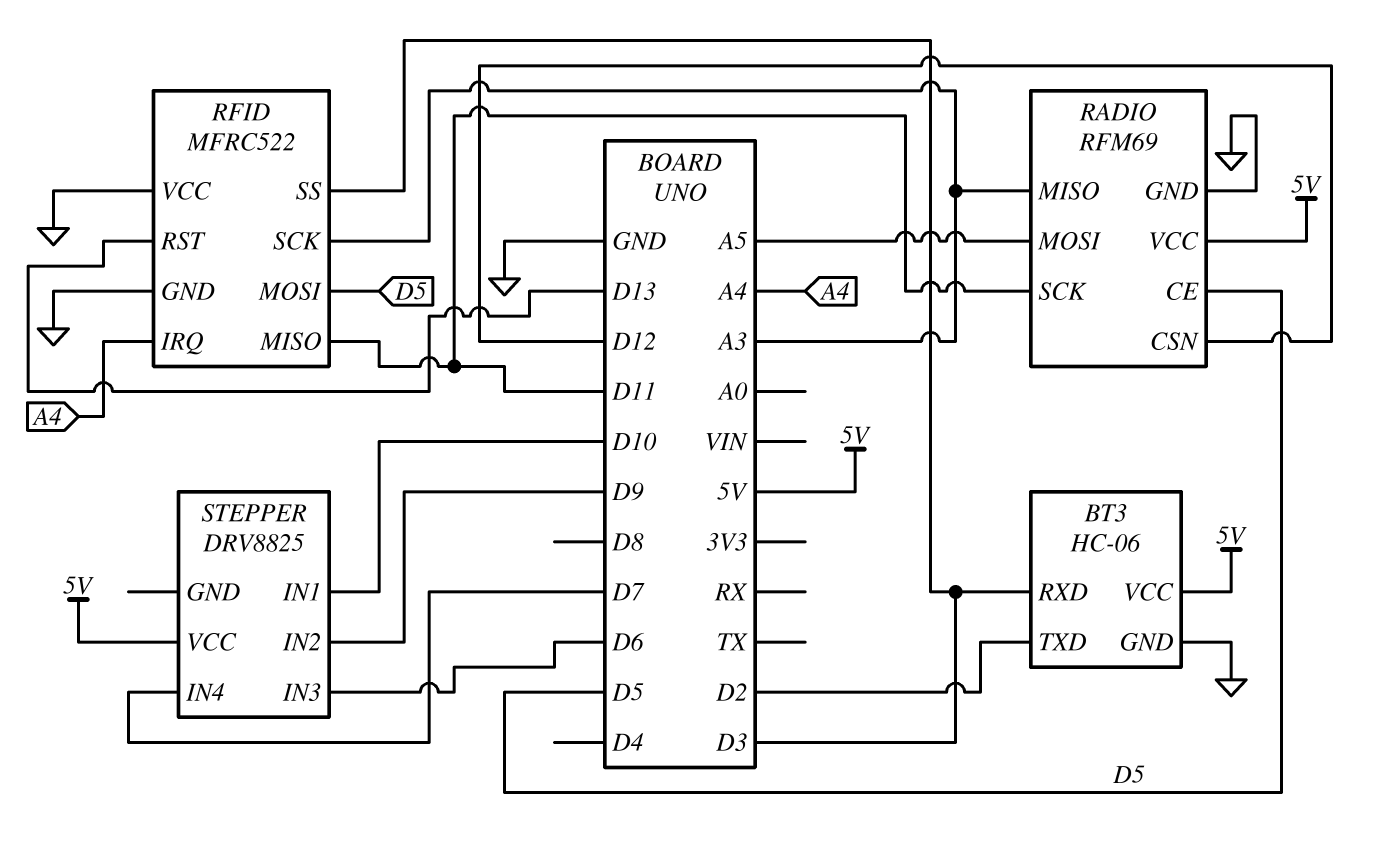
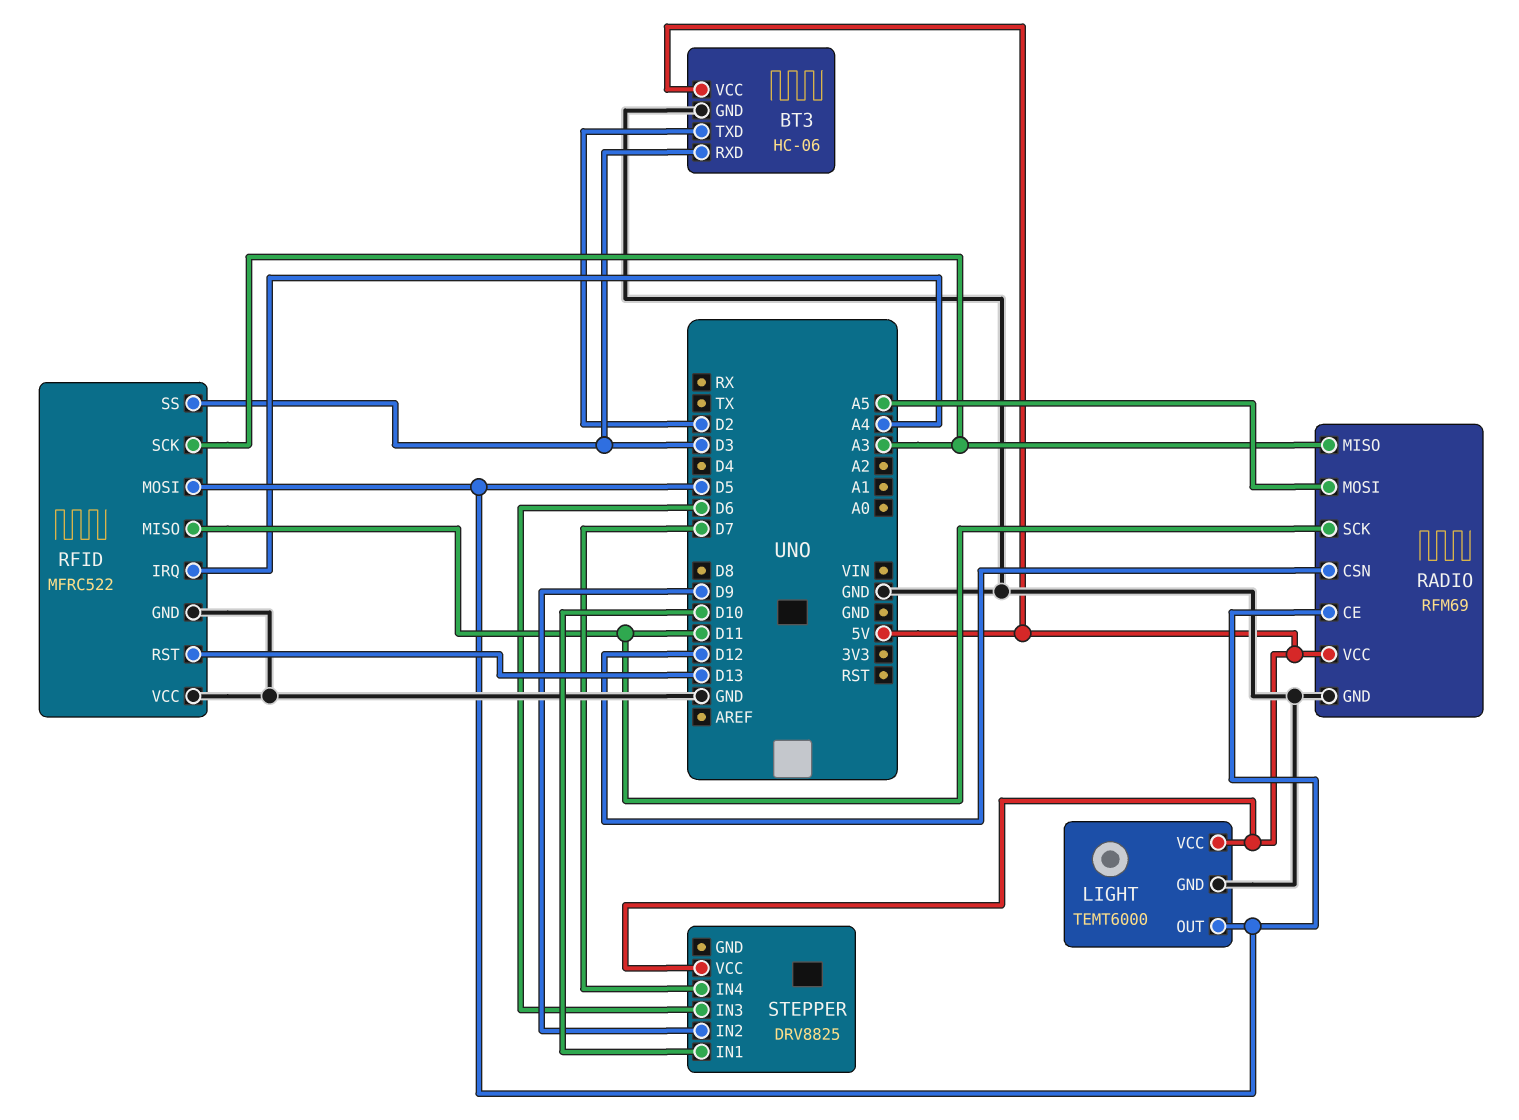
LIGHT: none -> TEMT6000
LIGHT pin GND: none -> GND
LIGHT pin OUT: none -> D5
LIGHT pin VCC: none -> 5V

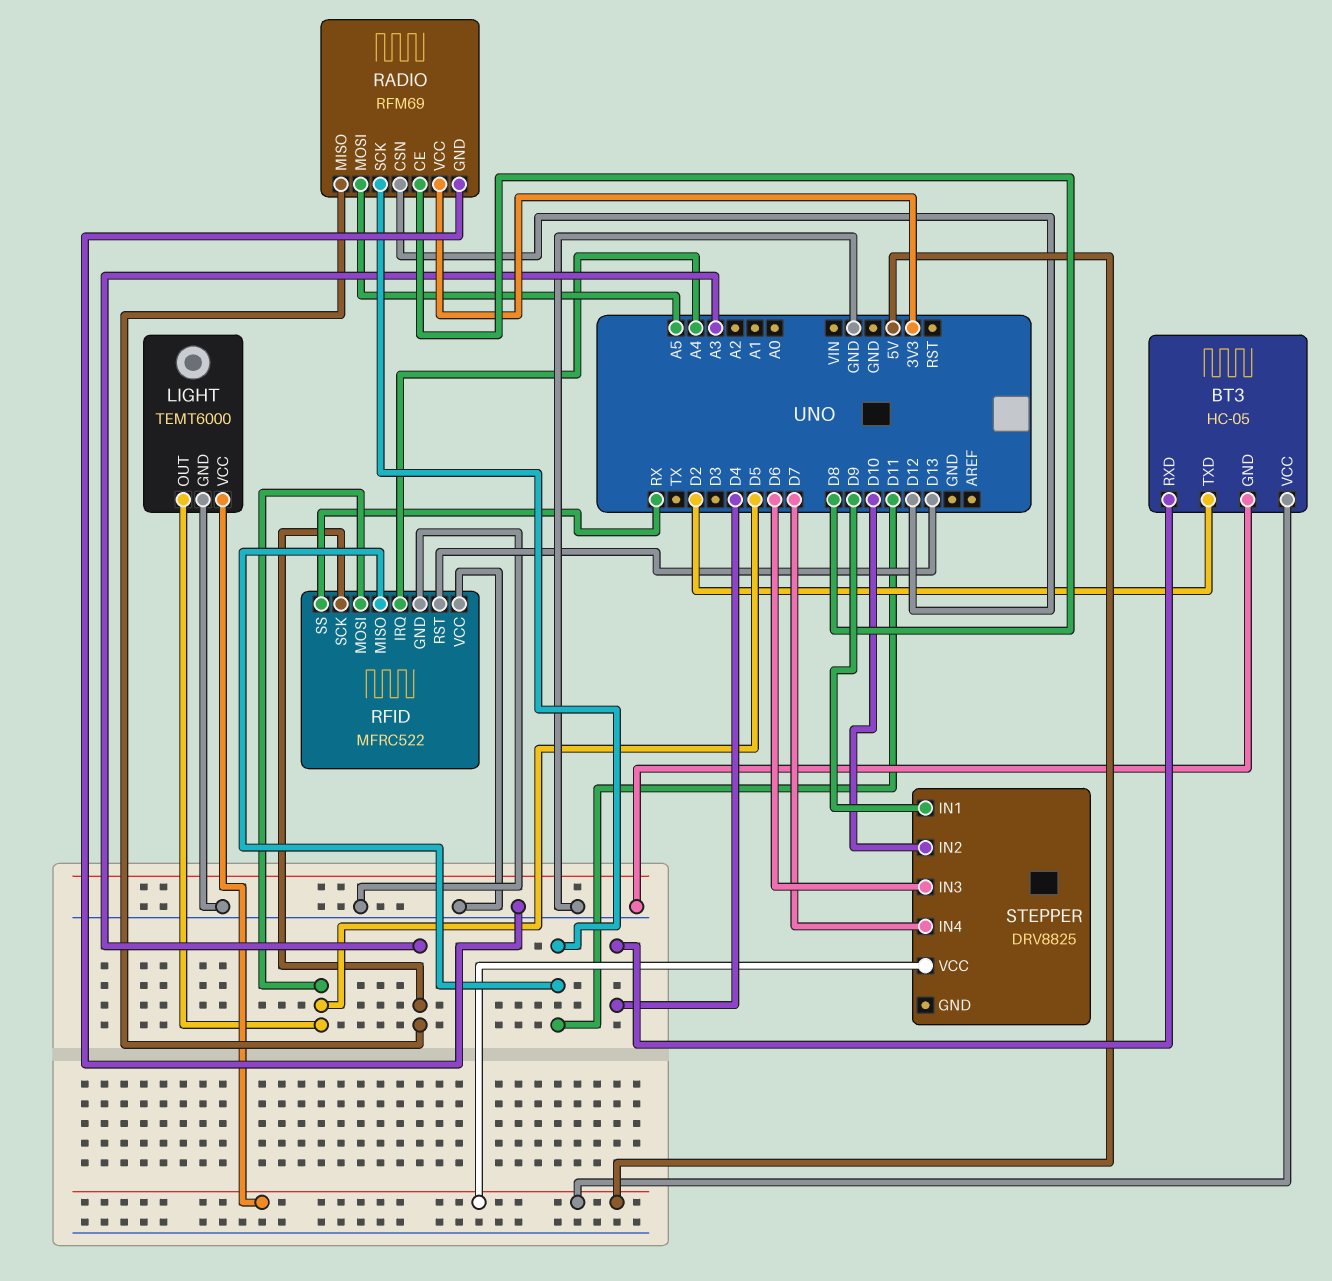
BT3: HC-06 -> HC-05
BT3 pin RXD: D3 -> D4
RADIO pin CE: D5 -> D8
RADIO pin VCC: 5V -> 3V3
RFID pin SS: D3 -> RX
STEPPER pin IN1: D10 -> D9
STEPPER pin IN2: D9 -> D10

